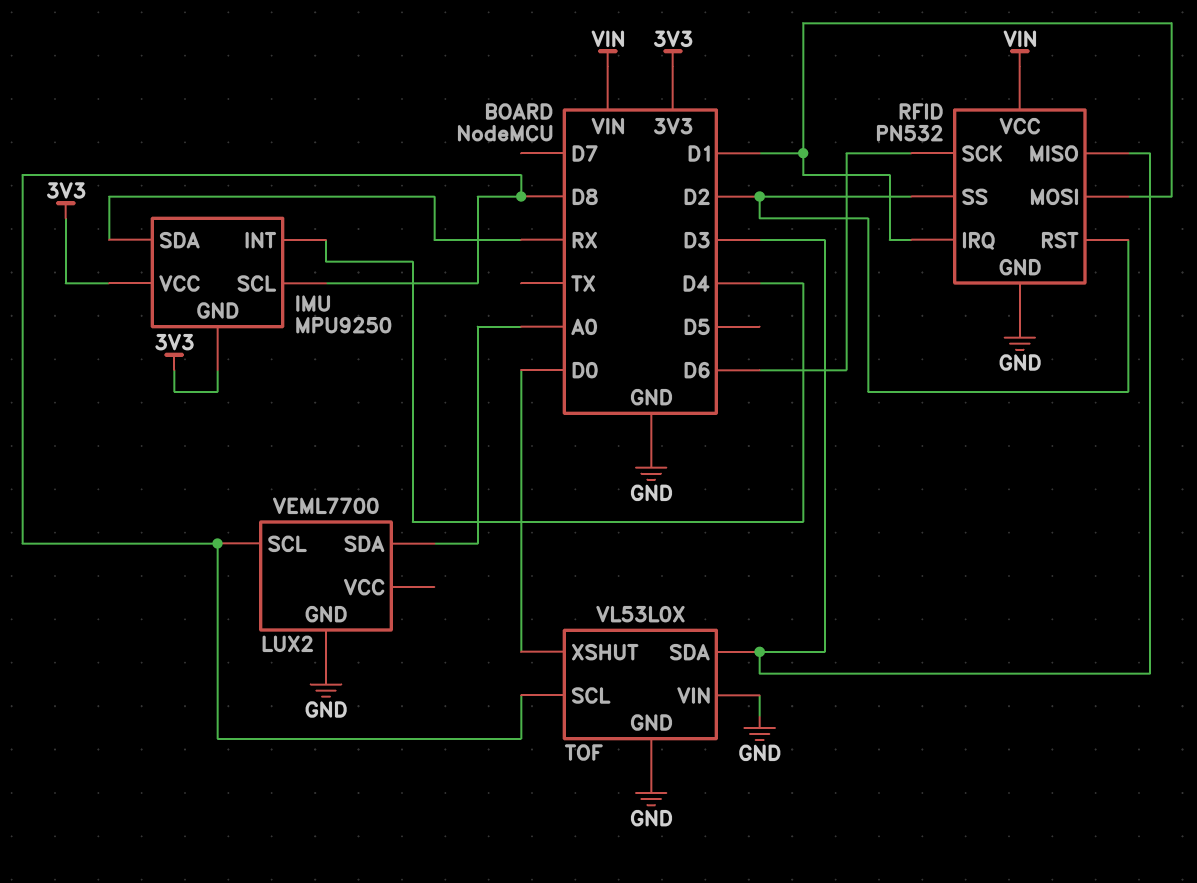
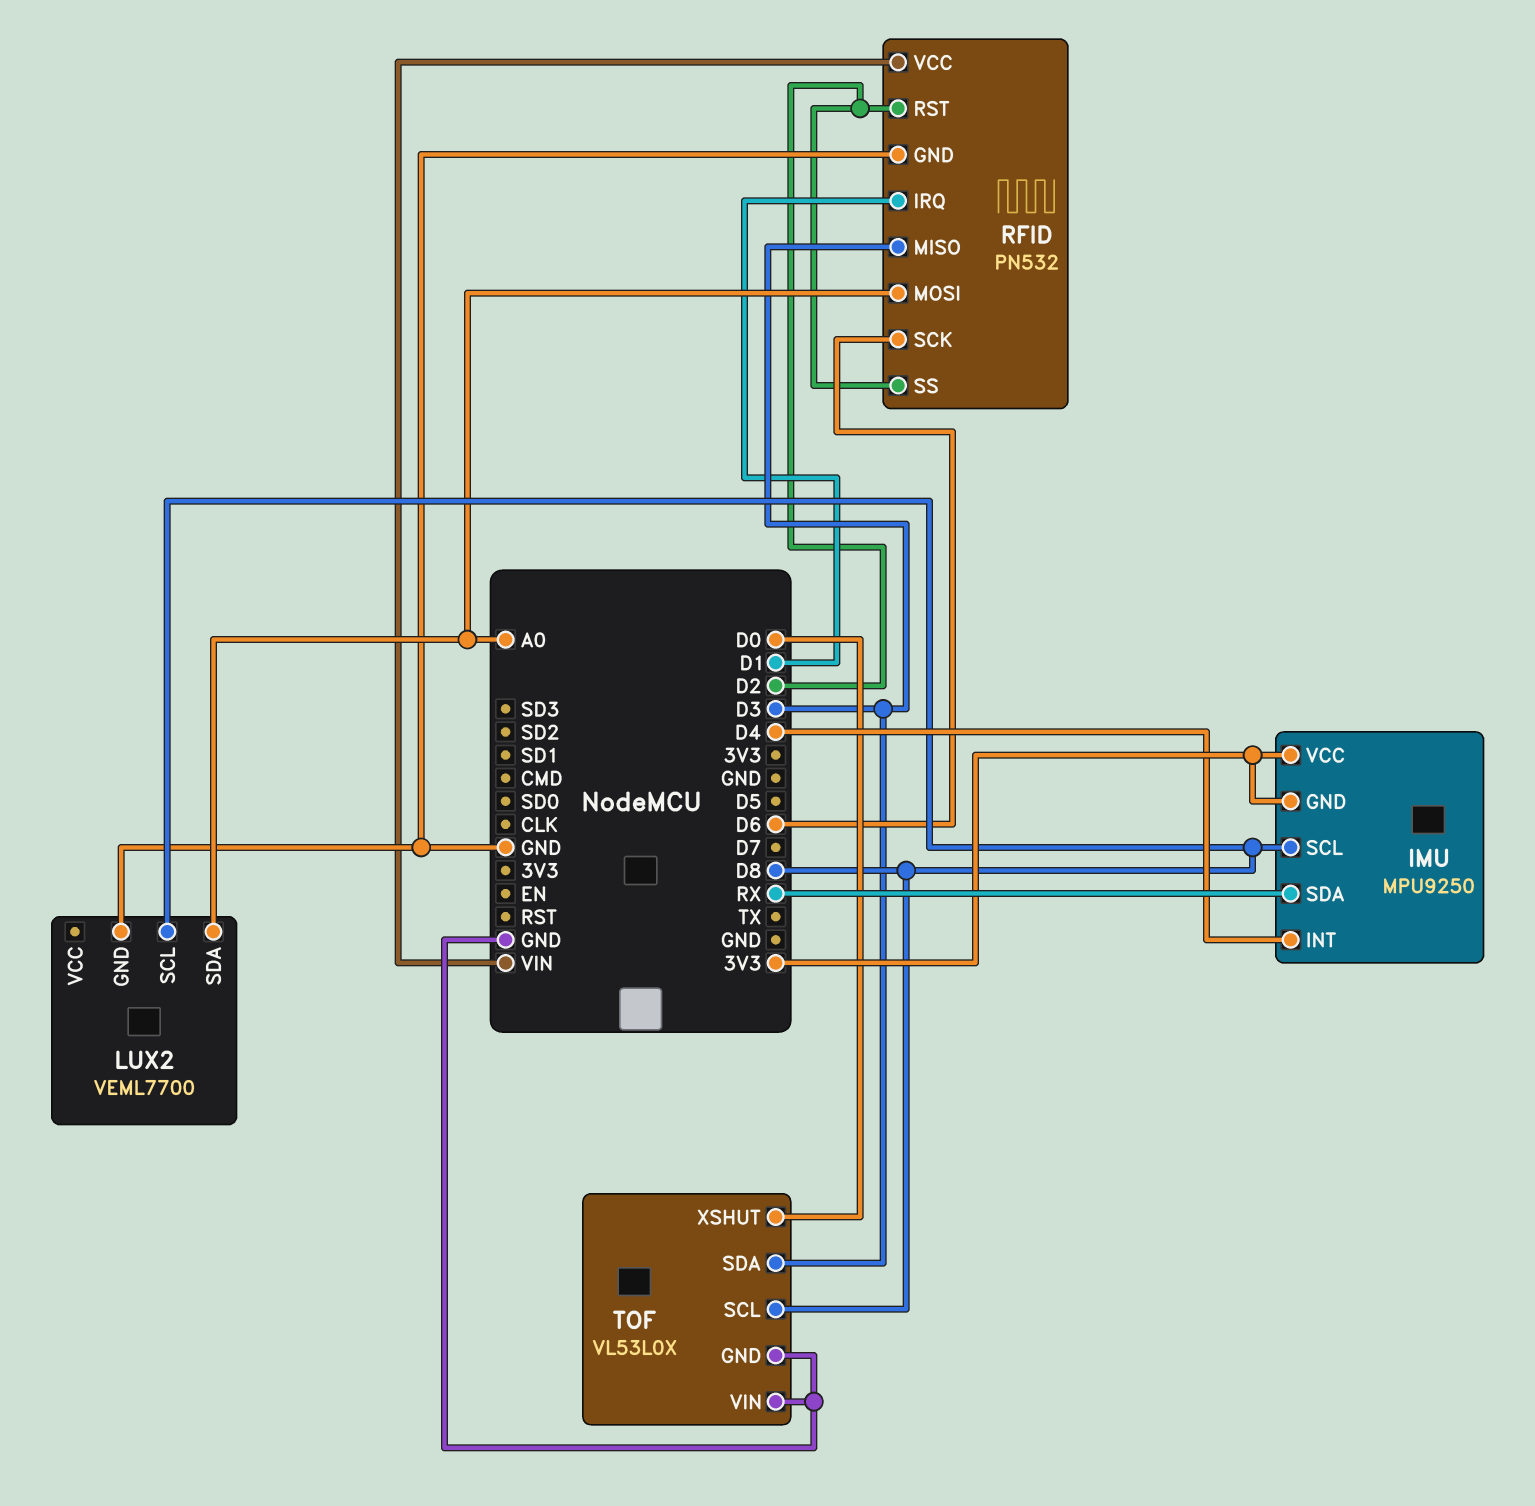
RFID pin MOSI: D1 -> A0

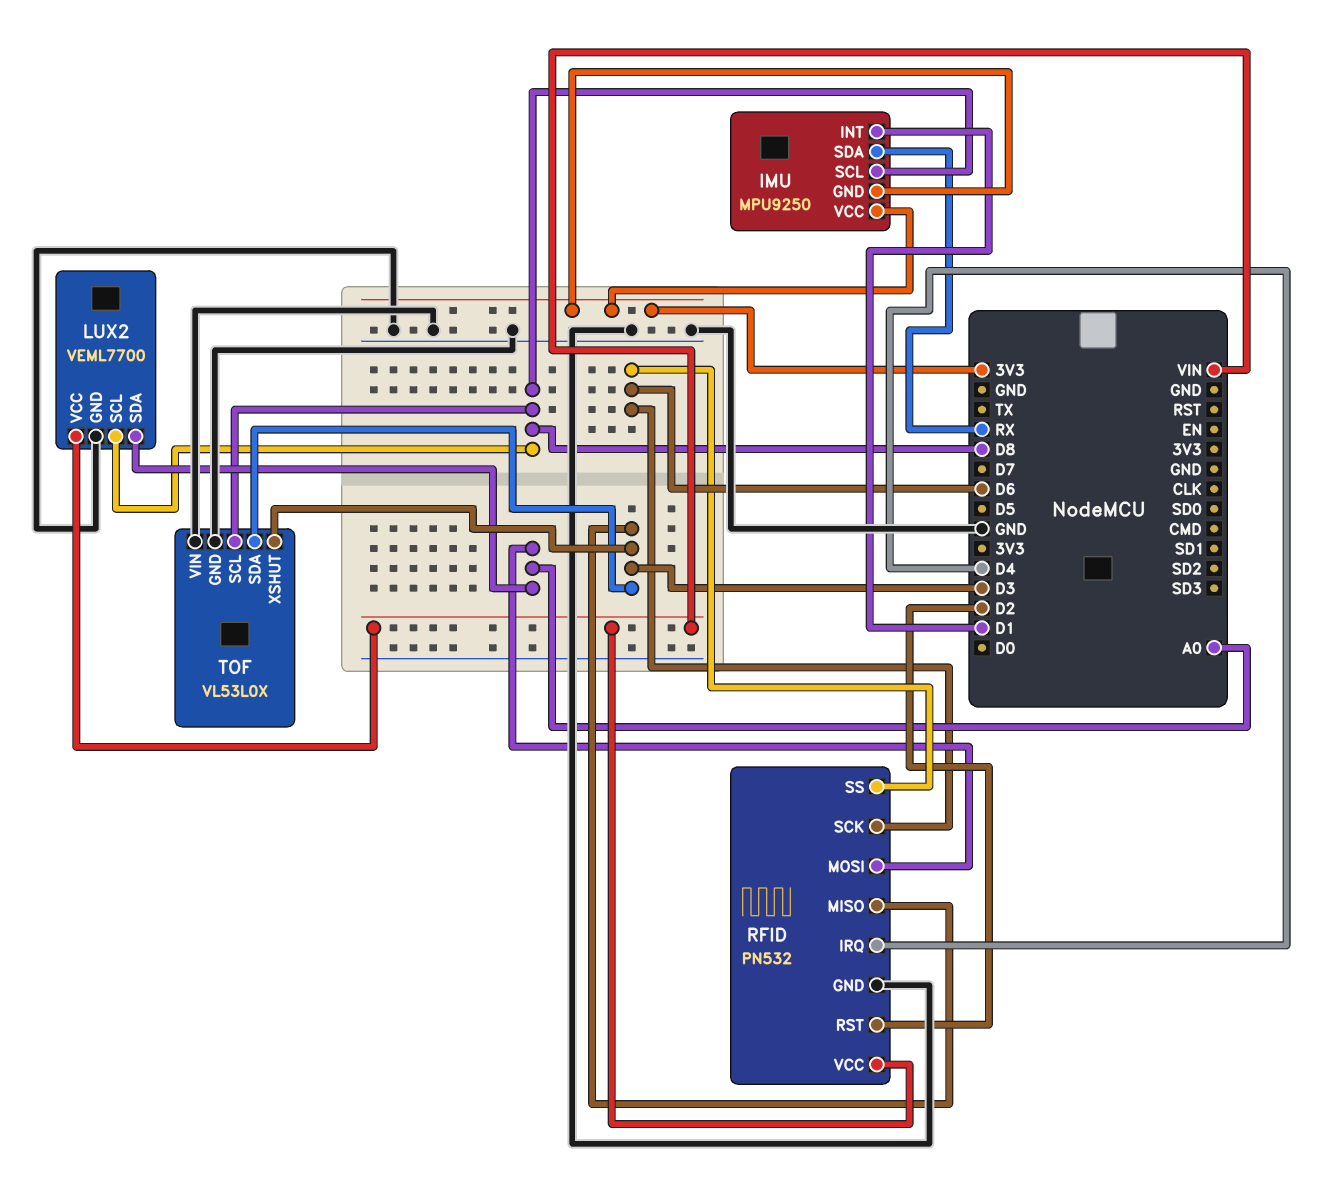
IMU pin INT: D4 -> D1
LUX2 pin VCC: none -> VIN
RFID pin IRQ: D1 -> D4
RFID pin SS: D2 -> D6
TOF pin XSHUT: D0 -> D3

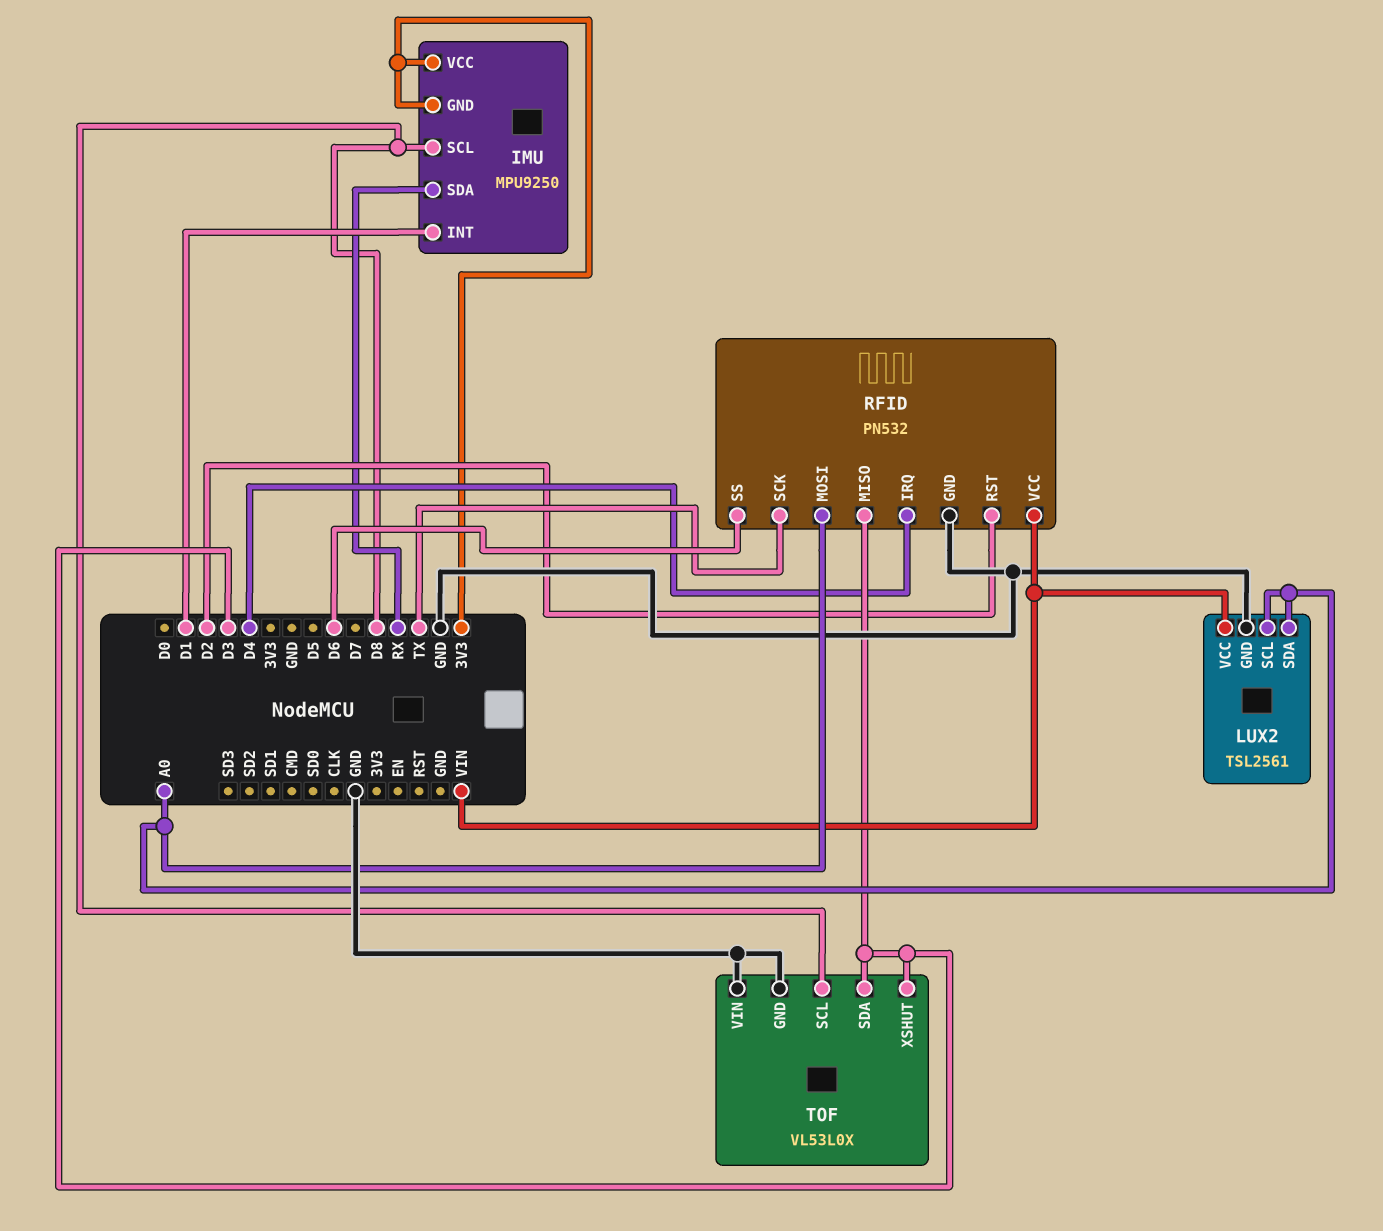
LUX2: VEML7700 -> TSL2561
LUX2 pin SCL: D8 -> A0
RFID pin SCK: D6 -> TX

